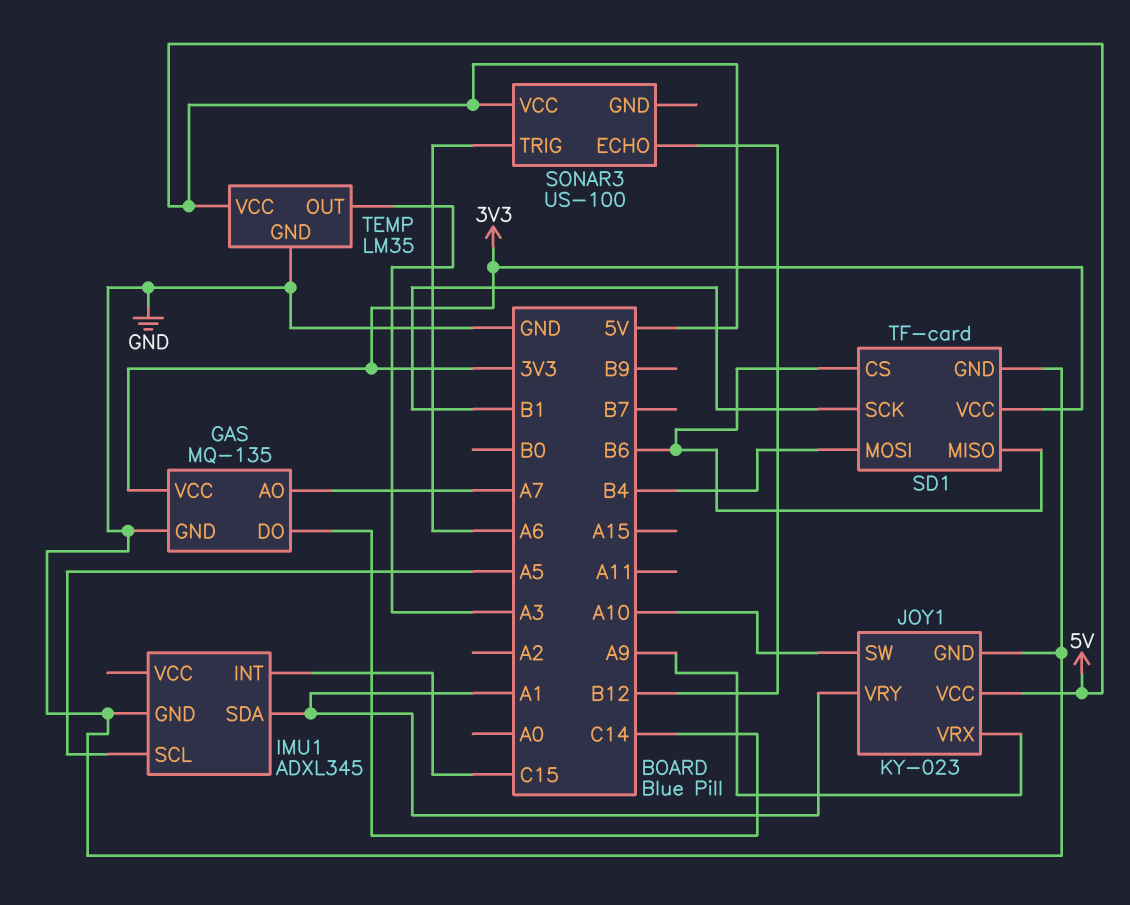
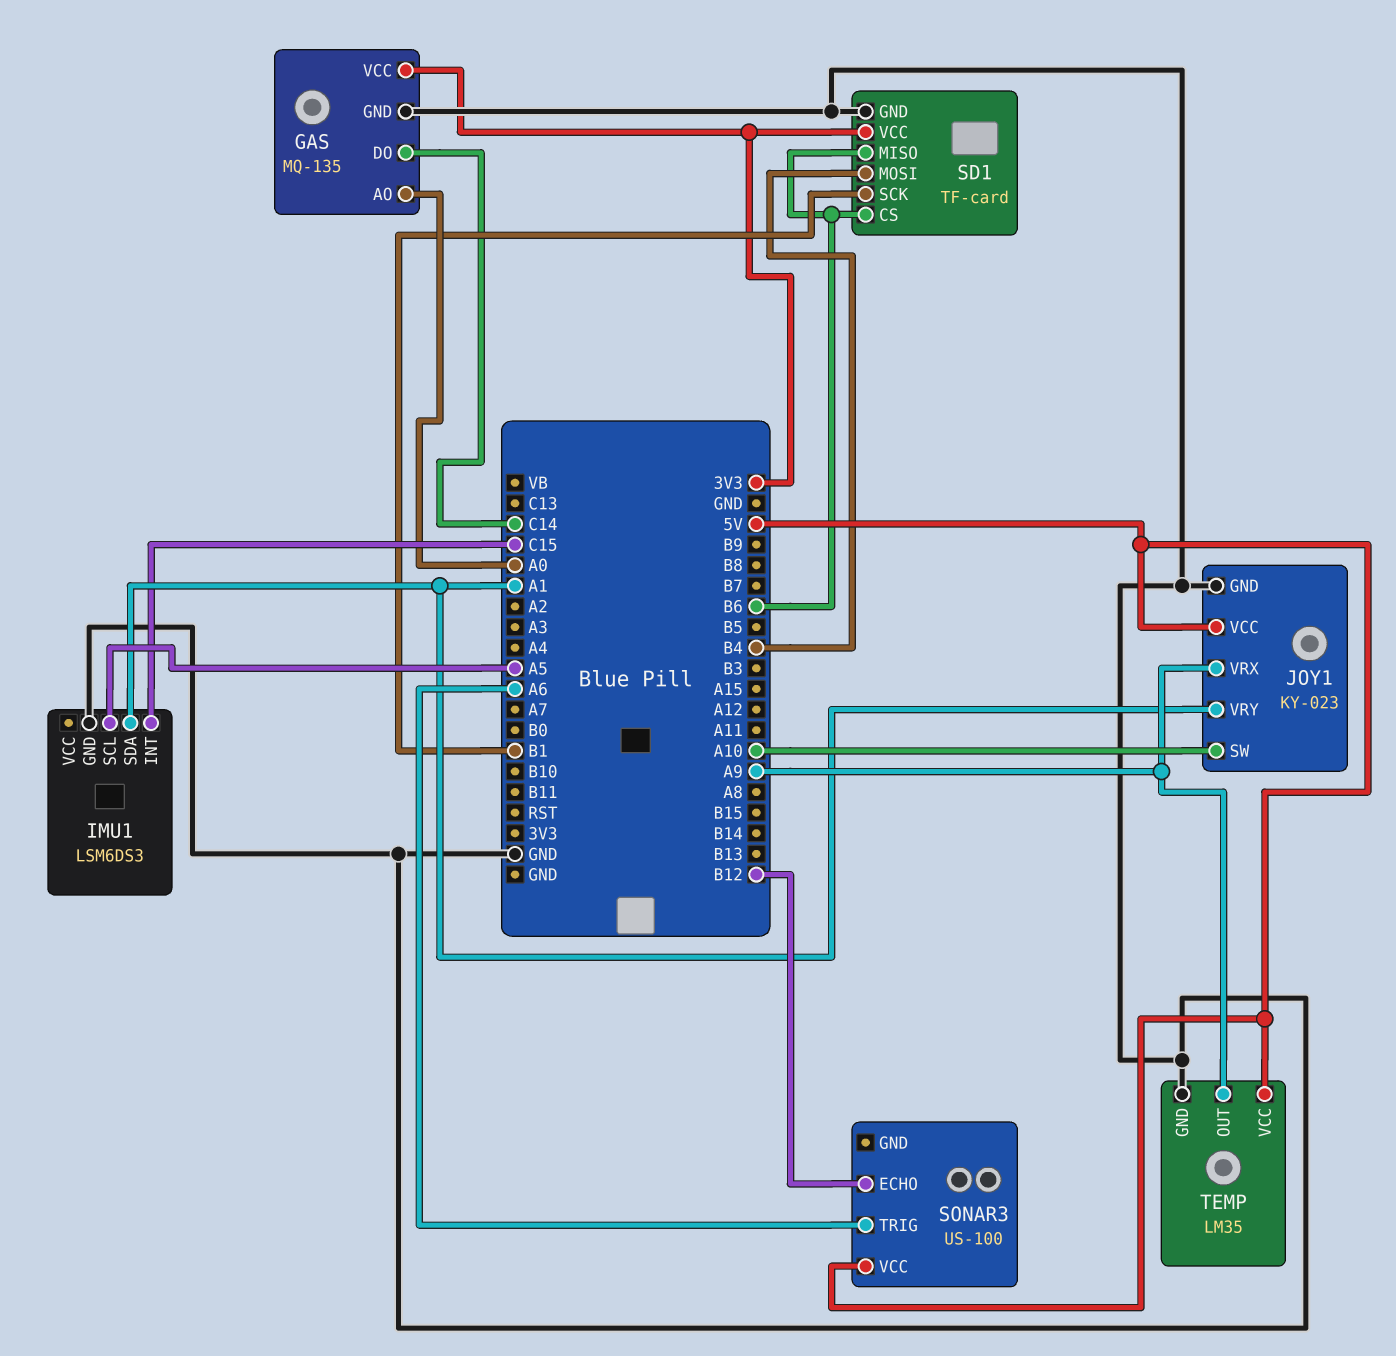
GAS pin AO: A7 -> A0
IMU1: ADXL345 -> LSM6DS3
TEMP pin OUT: A3 -> A9

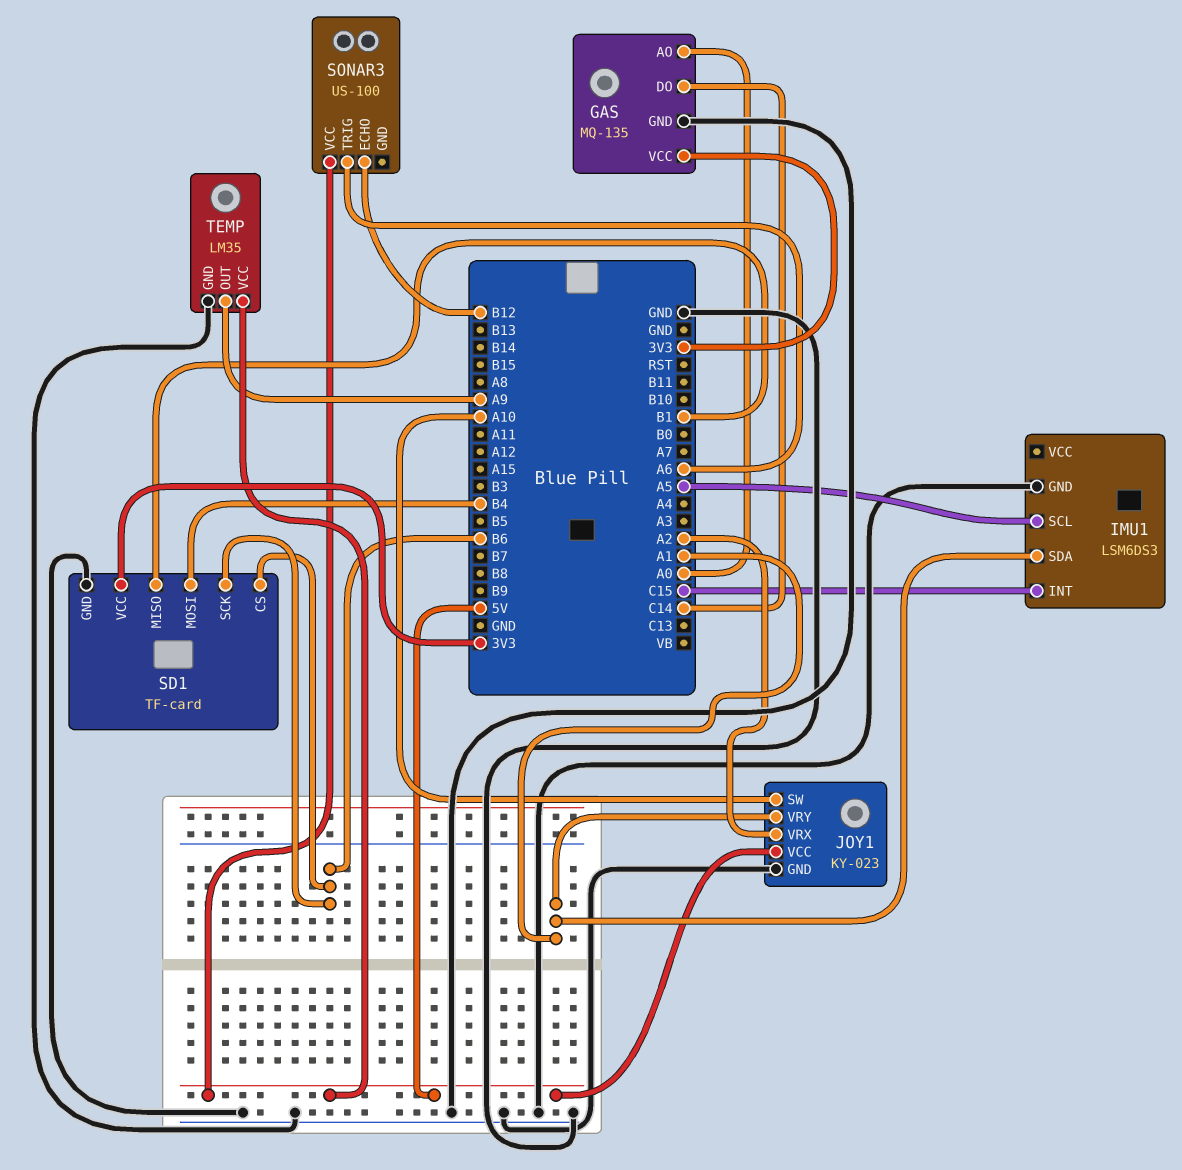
JOY1 pin VRX: A9 -> A2
SD1 pin MISO: B6 -> B1
SD1 pin SCK: B1 -> B6

